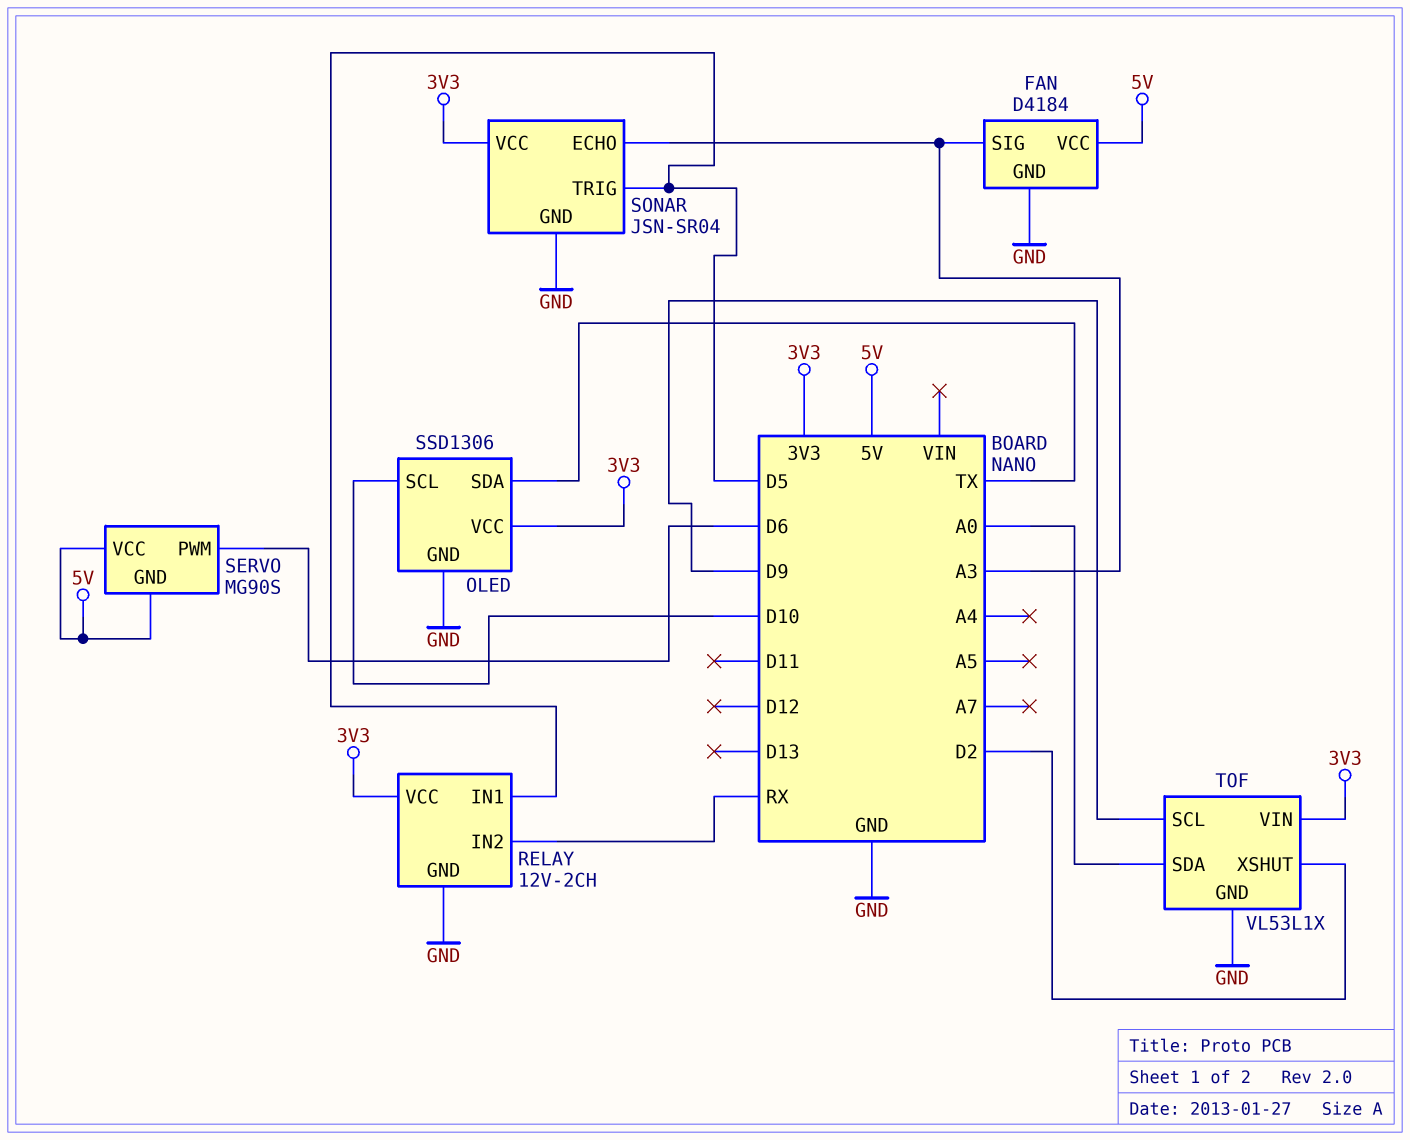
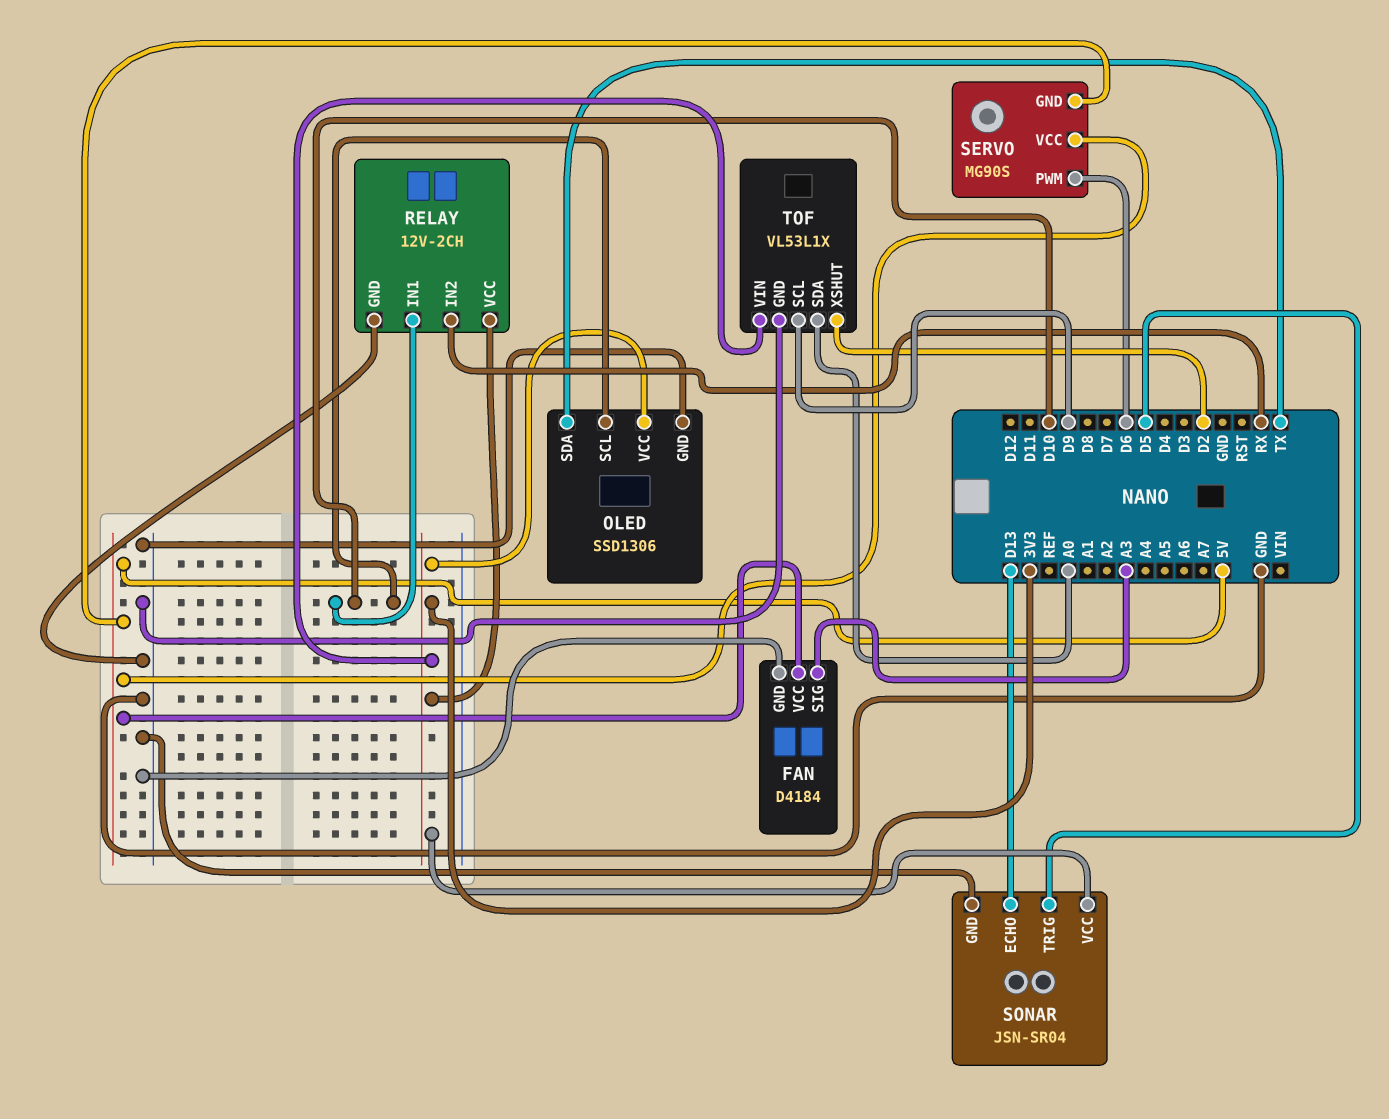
RELAY pin IN1: D5 -> D10
SONAR pin ECHO: A3 -> D13

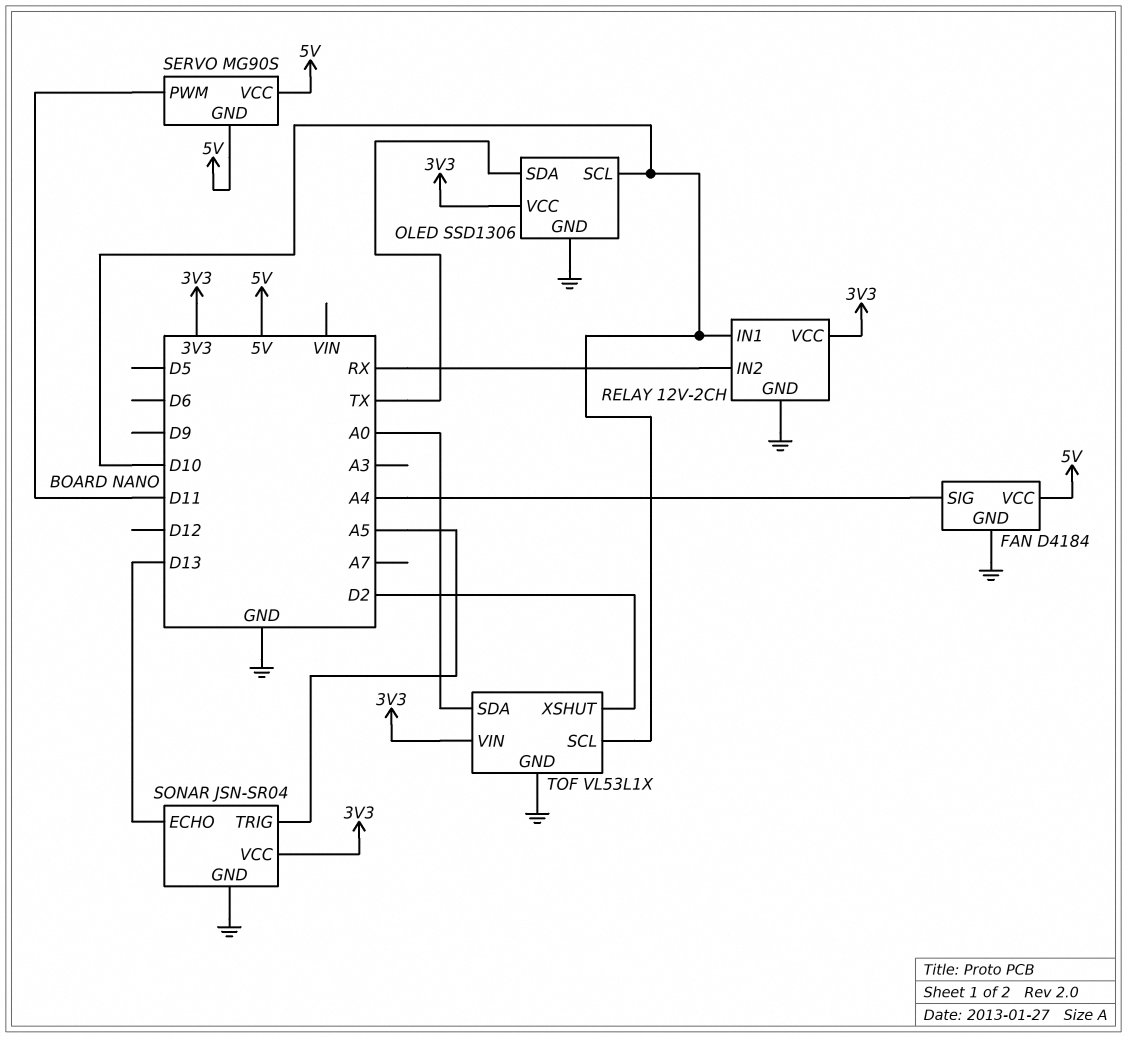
FAN pin SIG: A3 -> A4
SERVO pin PWM: D6 -> D11
SONAR pin TRIG: D5 -> A5
TOF pin SCL: D9 -> D10

